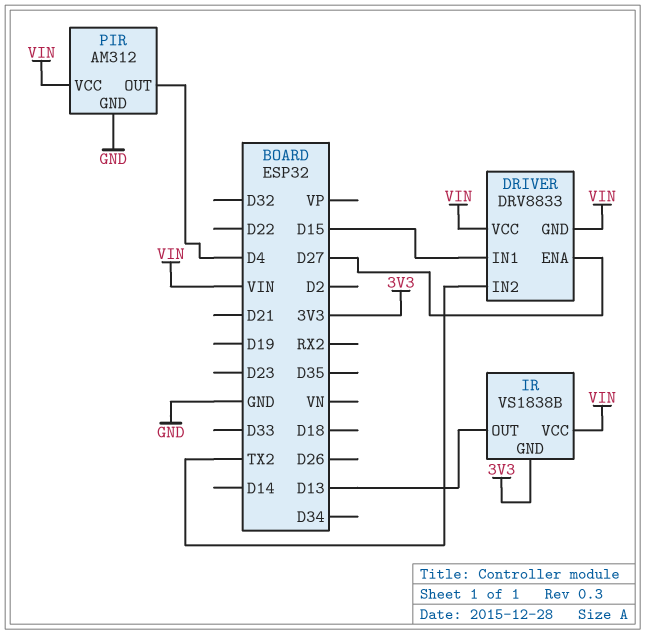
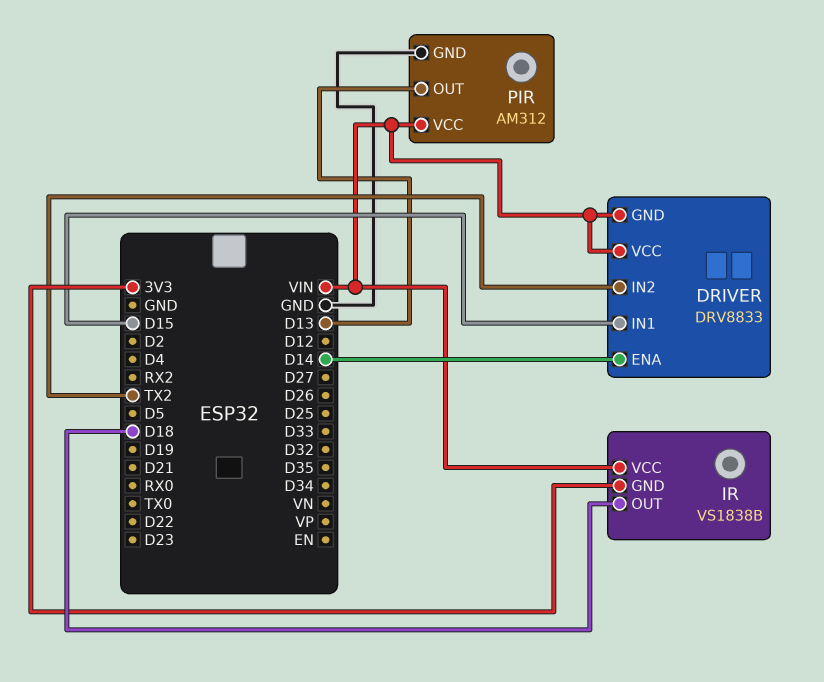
DRIVER pin ENA: D27 -> D14
IR pin OUT: D13 -> D18
PIR pin OUT: D4 -> D13

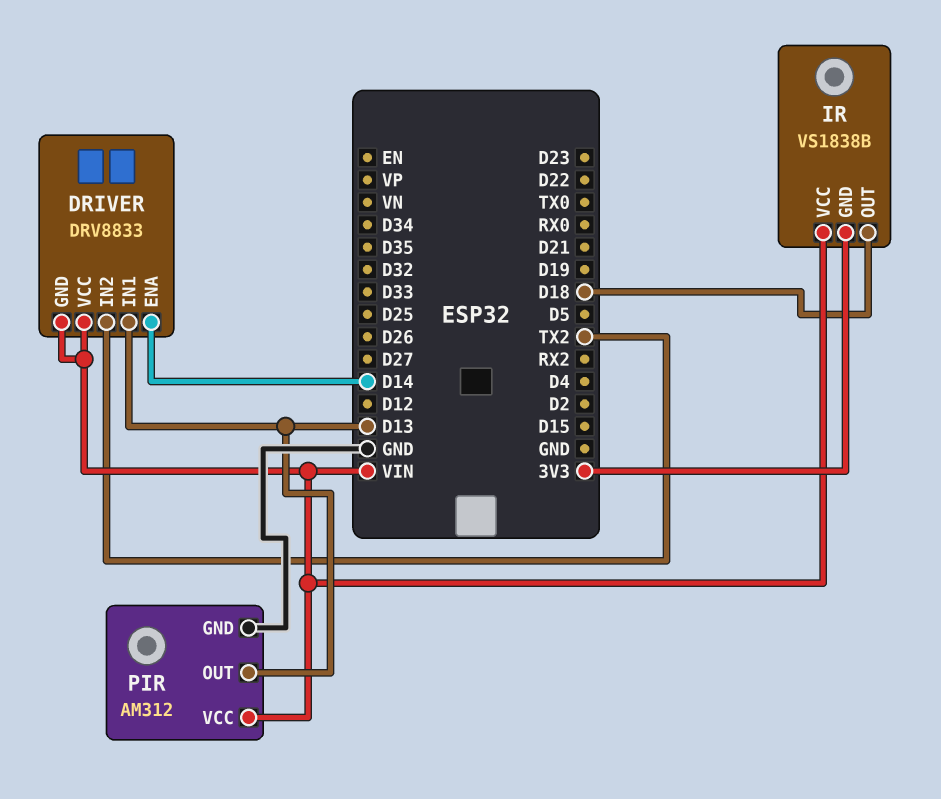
DRIVER pin IN1: D15 -> D13

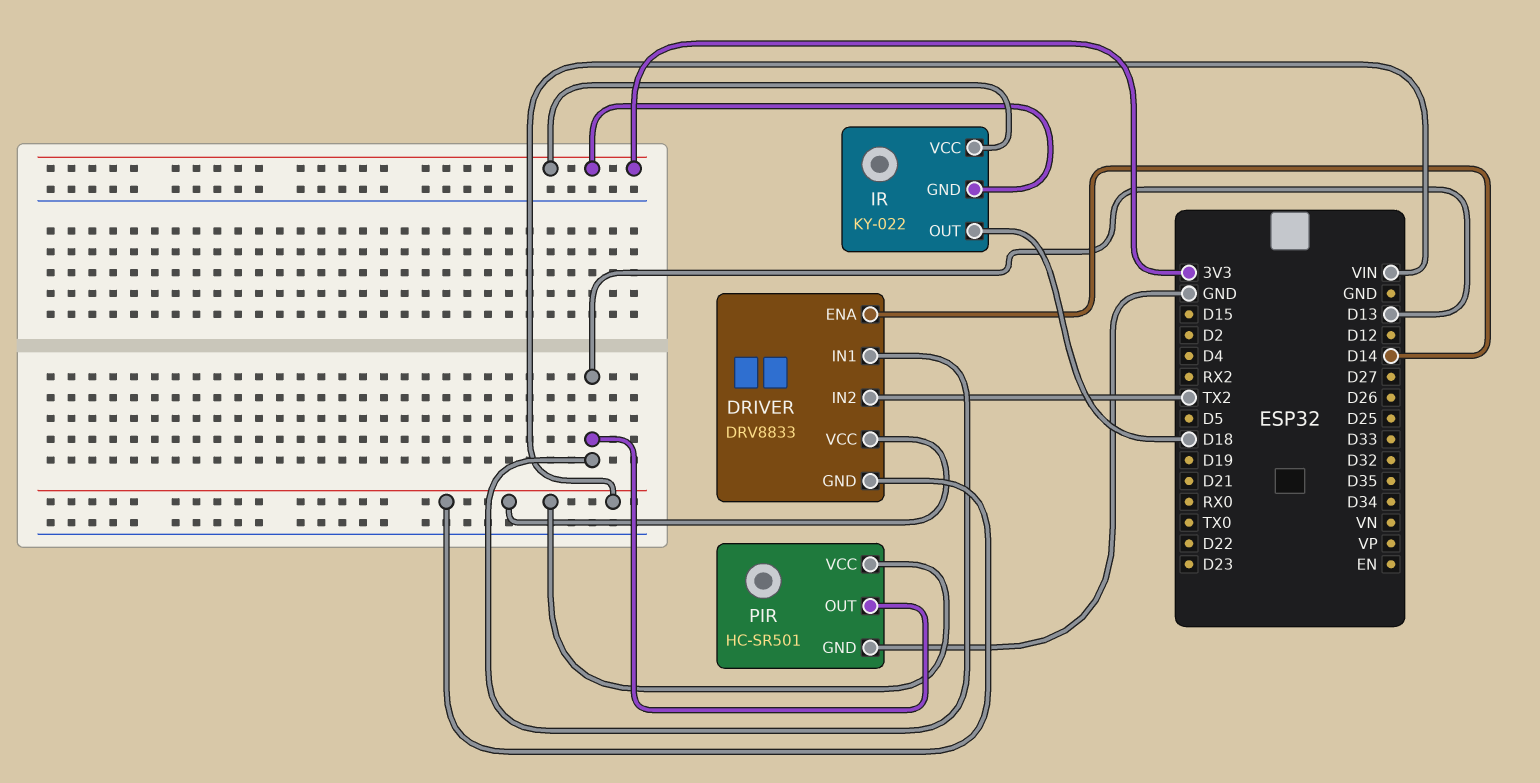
IR: VS1838B -> KY-022
IR pin VCC: VIN -> 3V3
PIR: AM312 -> HC-SR501

